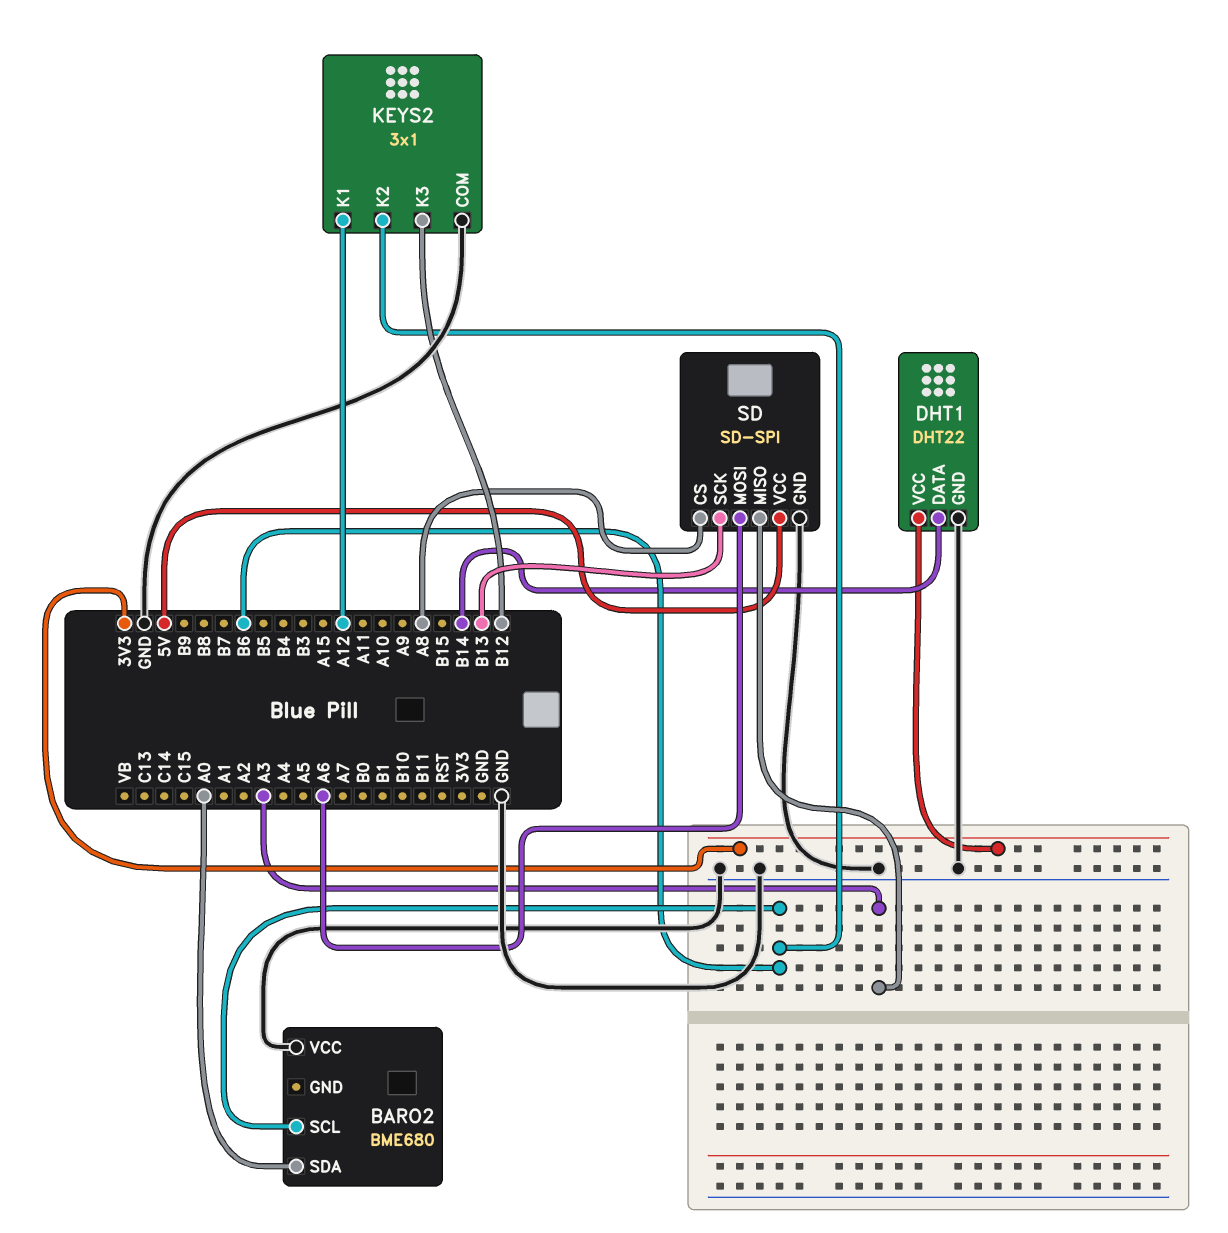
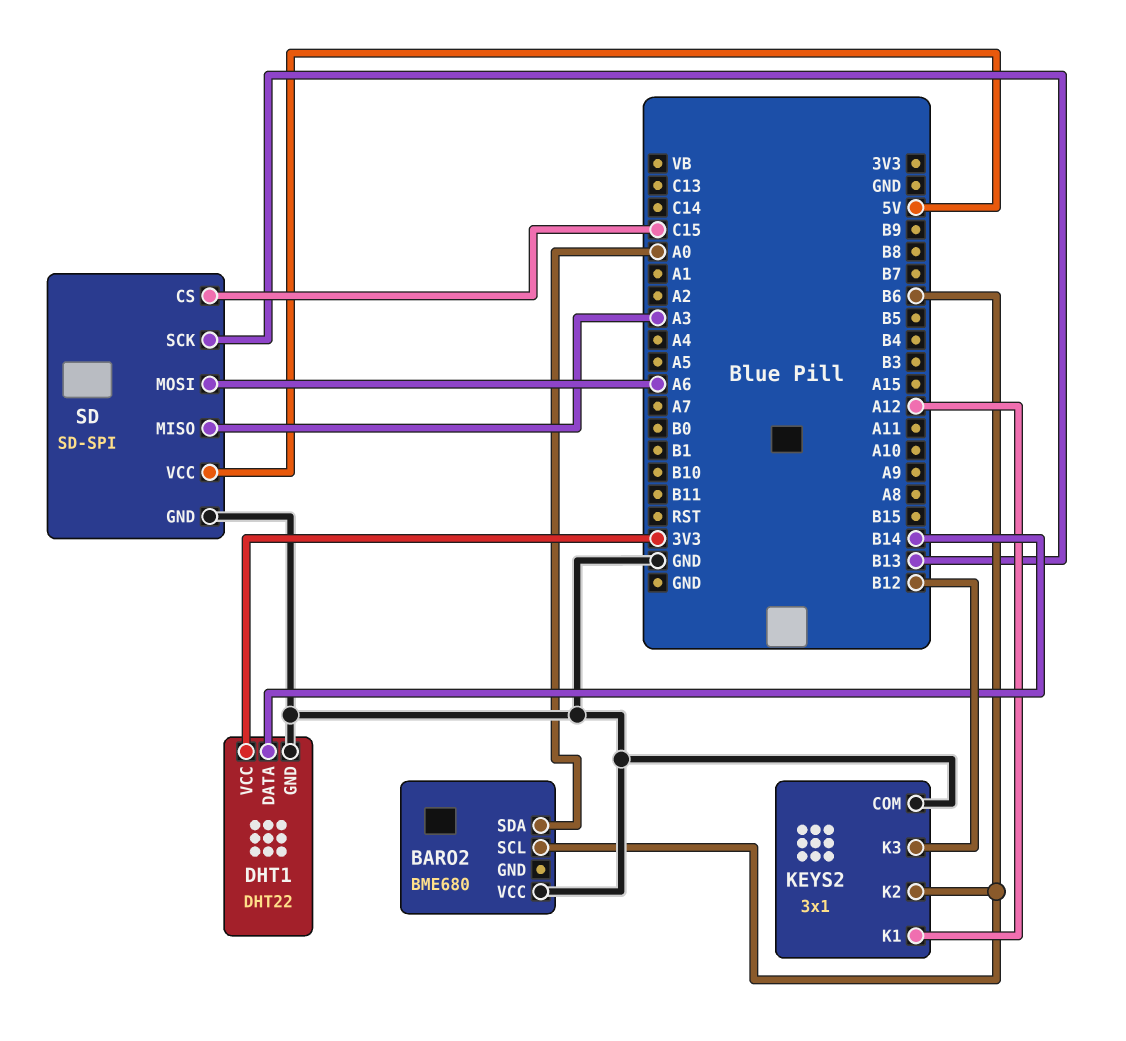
SD pin CS: A8 -> C15

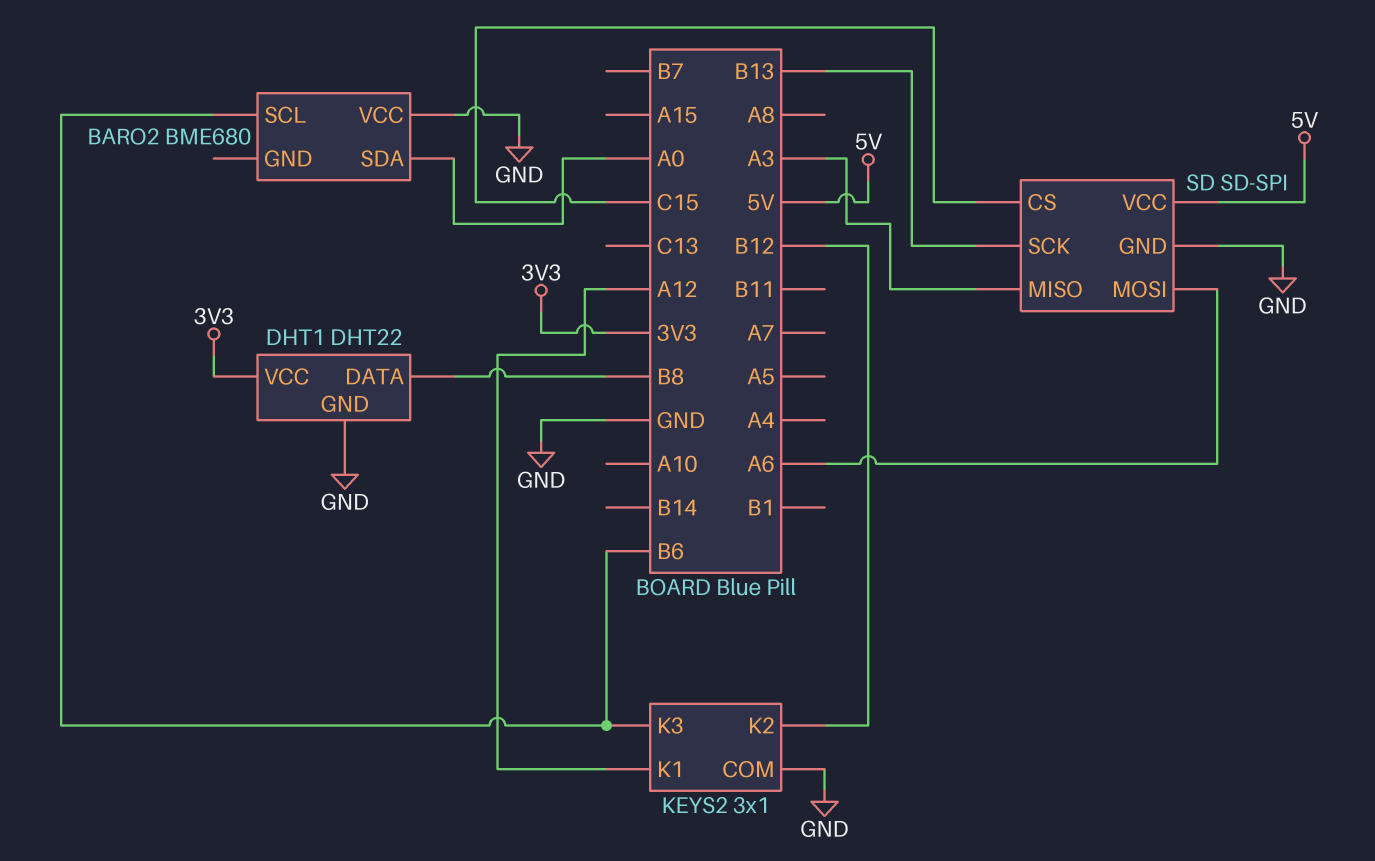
DHT1 pin DATA: B14 -> B8
KEYS2 pin K2: B6 -> B12
KEYS2 pin K3: B12 -> B6

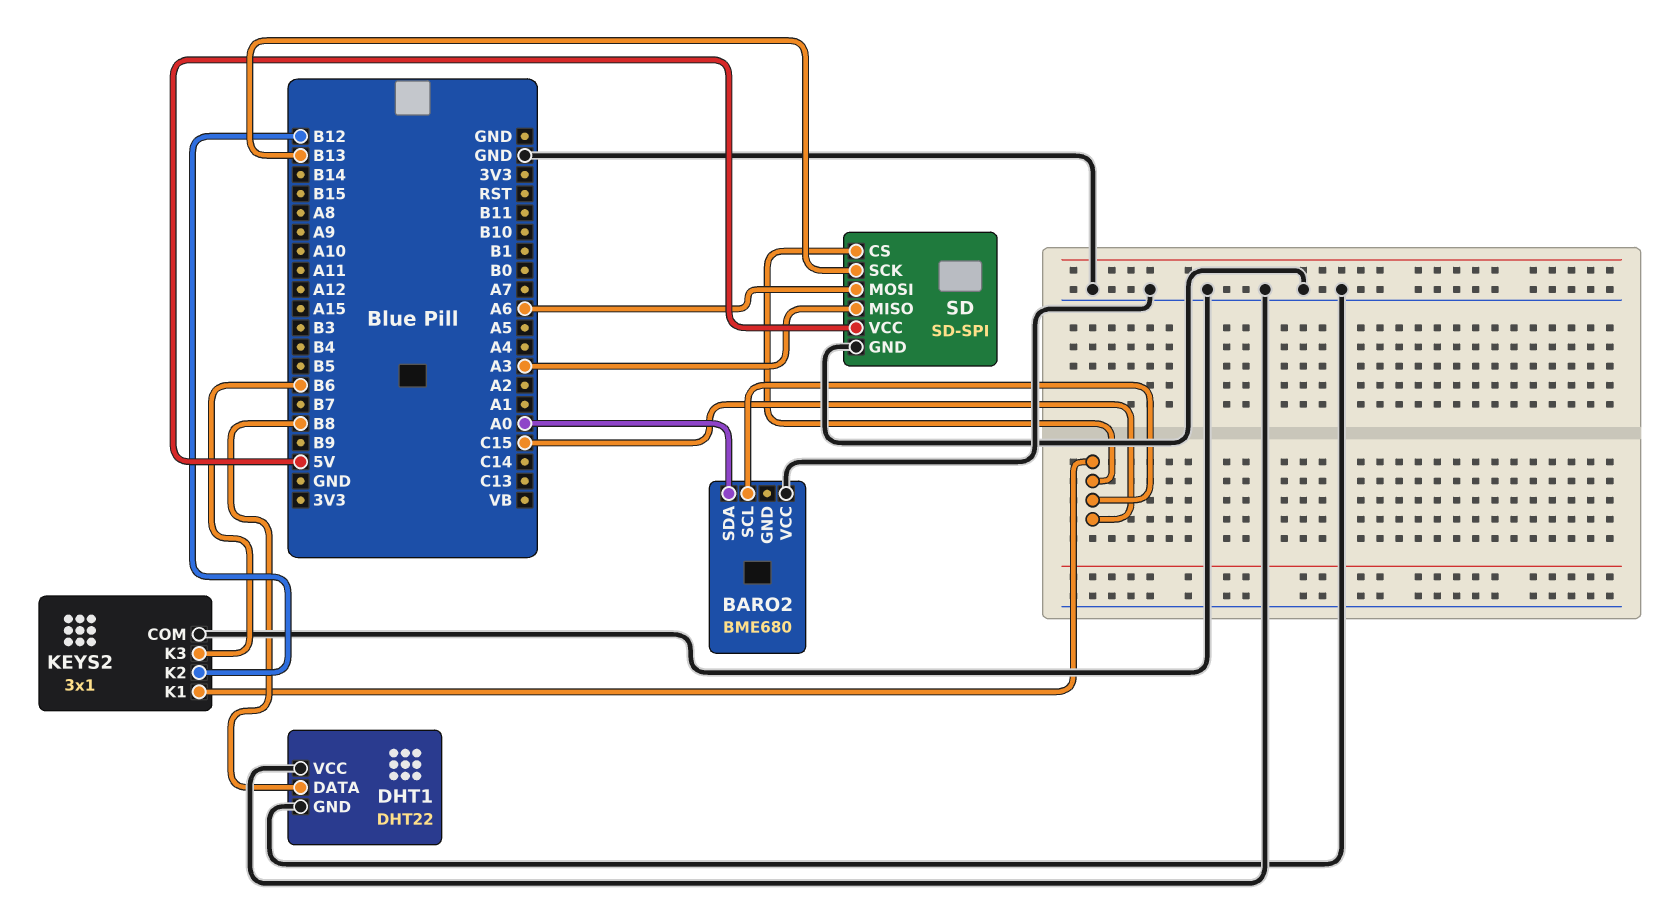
BARO2 pin SCL: B6 -> C15
DHT1 pin VCC: 3V3 -> GND
KEYS2 pin K1: A12 -> C15

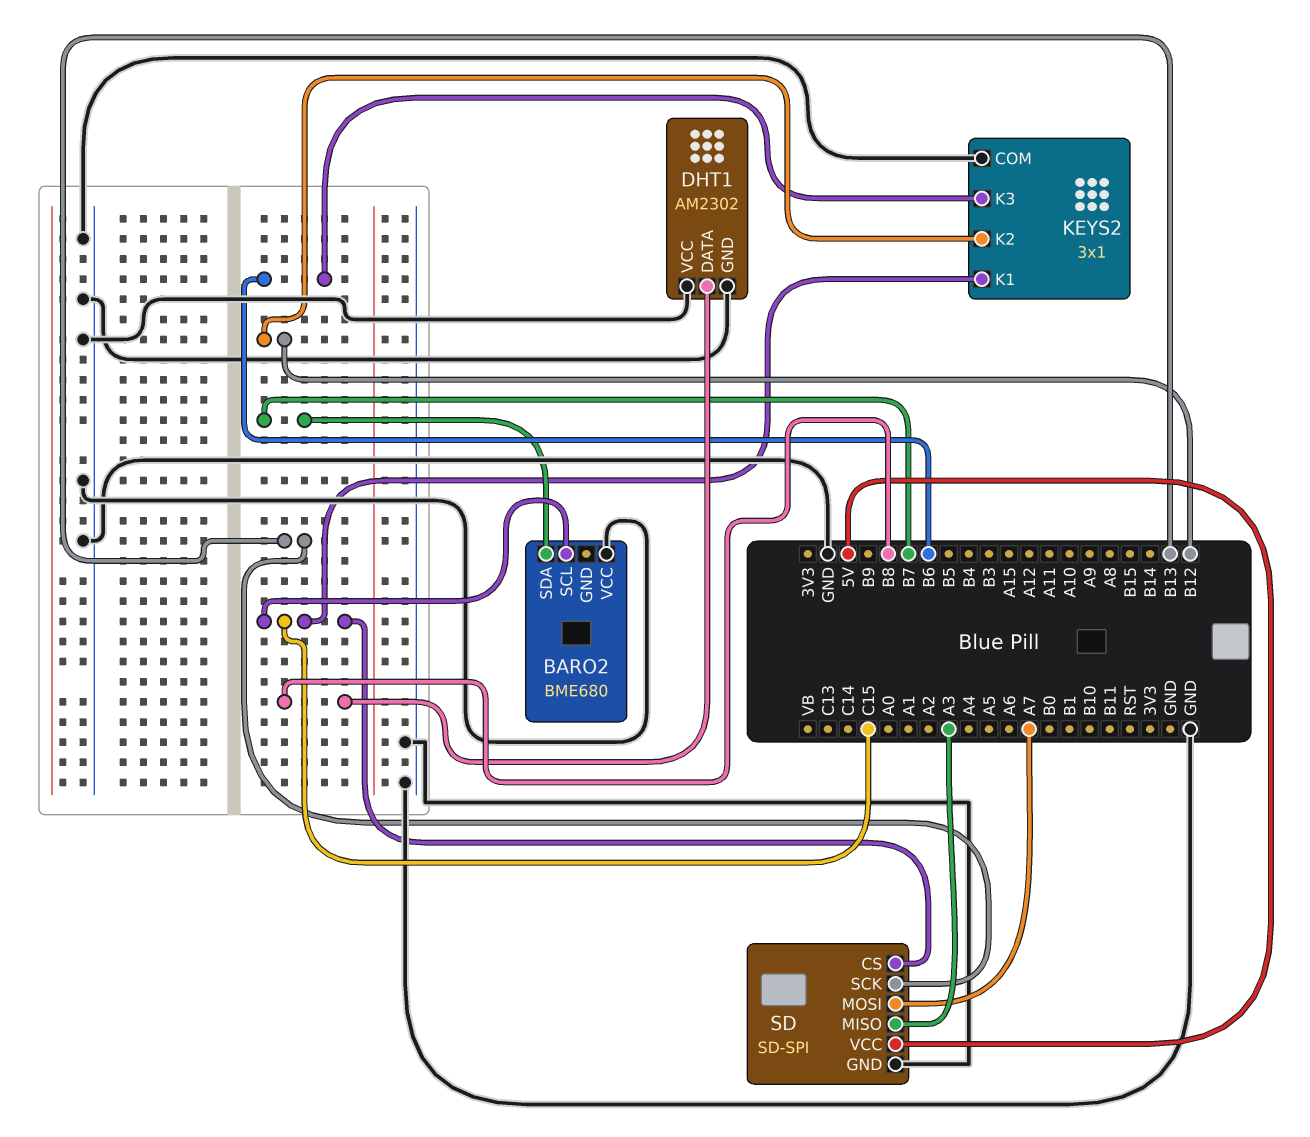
BARO2 pin SDA: A0 -> B7
DHT1: DHT22 -> AM2302
SD pin MOSI: A6 -> A7

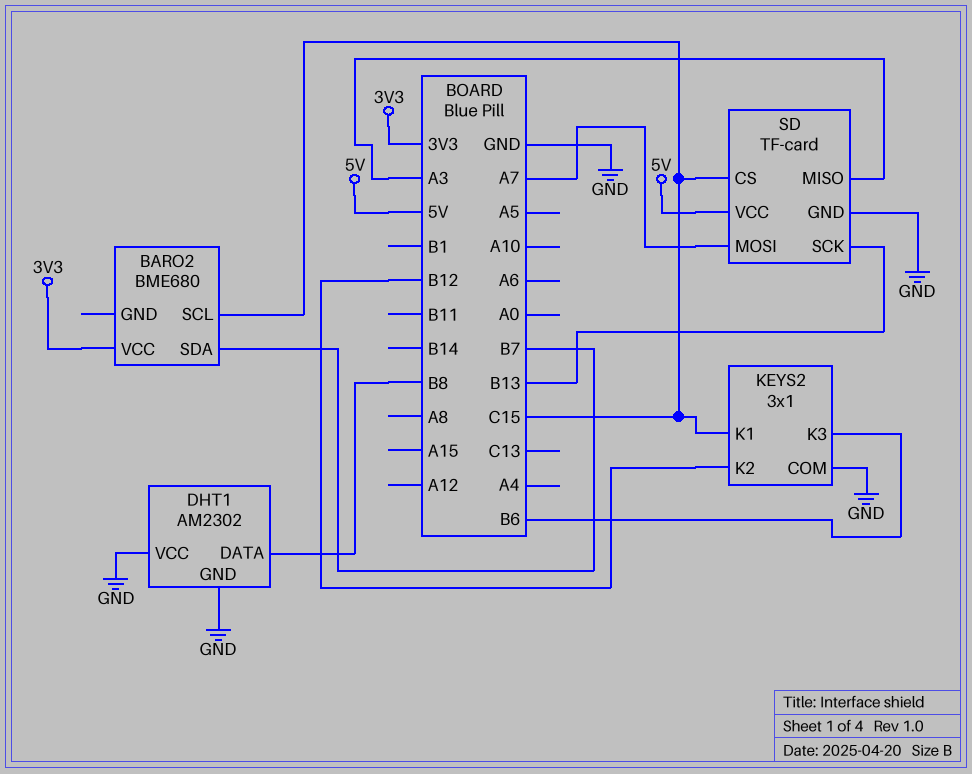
BARO2 pin VCC: GND -> 3V3
SD: SD-SPI -> TF-card

